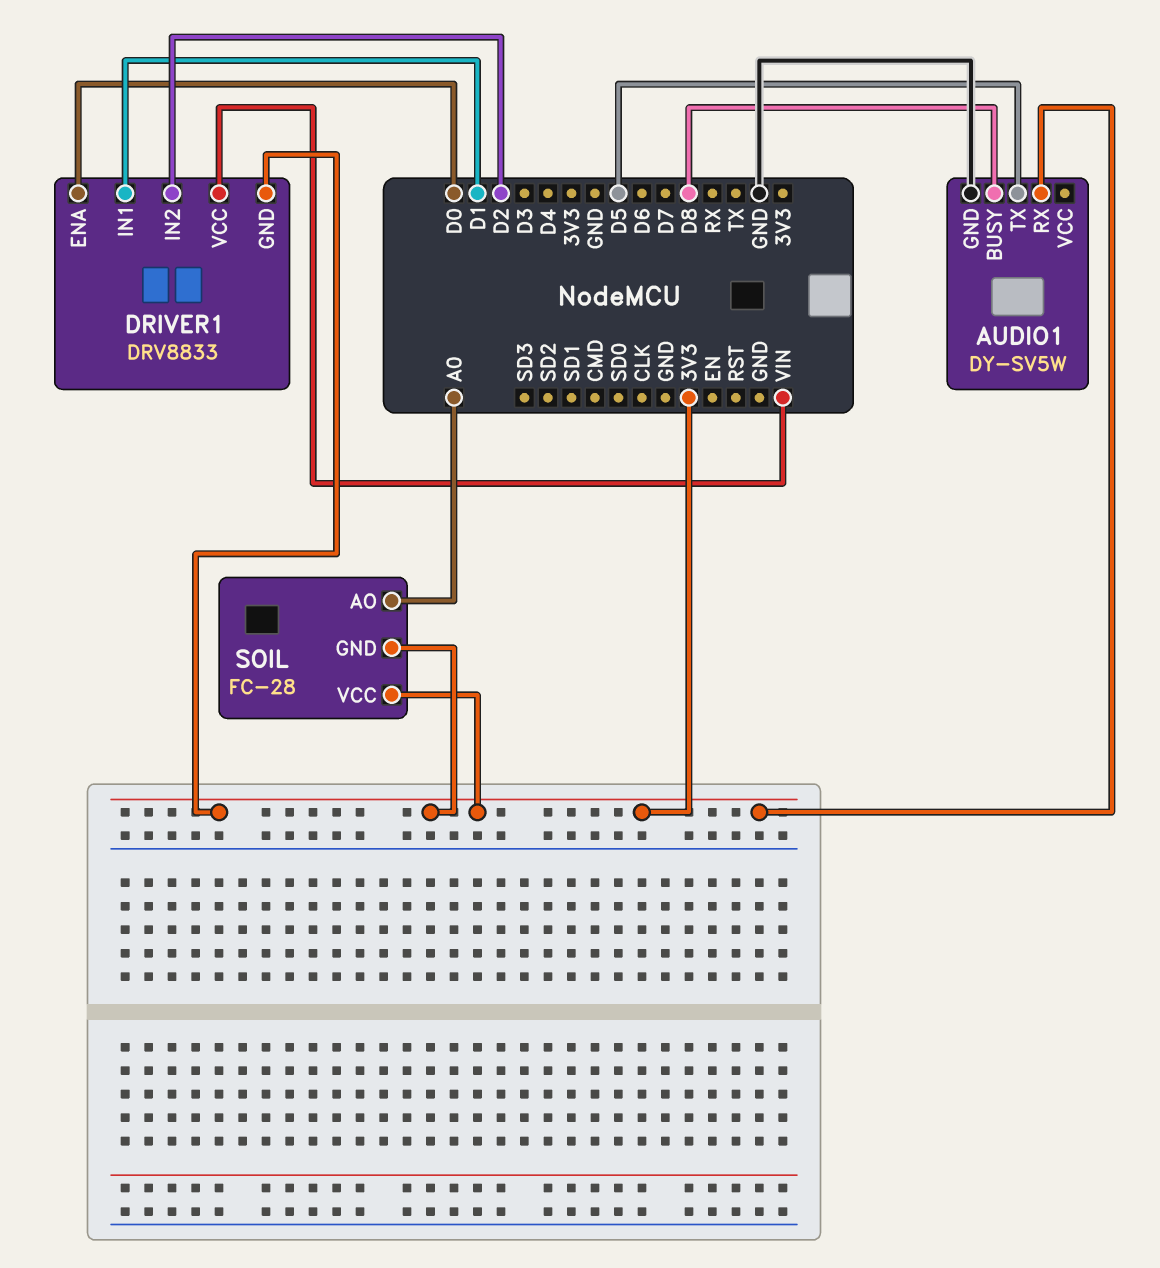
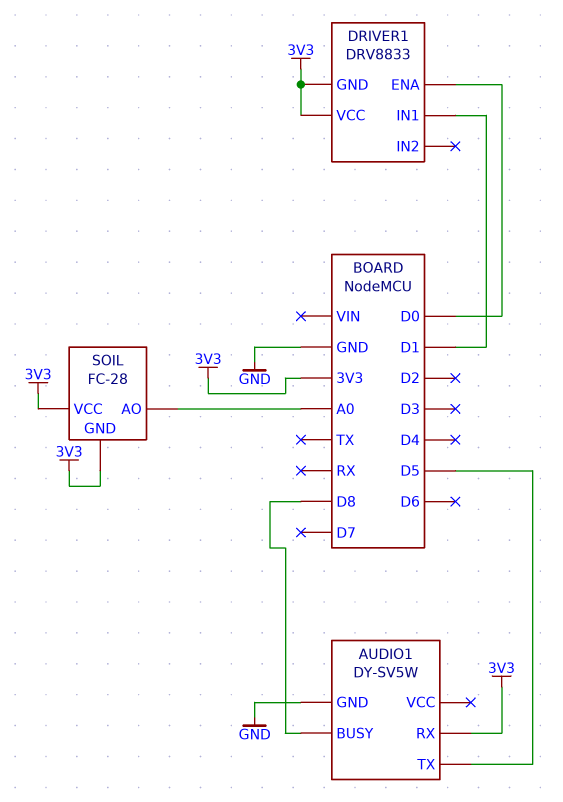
DRIVER1 pin IN2: D2 -> none
DRIVER1 pin VCC: VIN -> 3V3

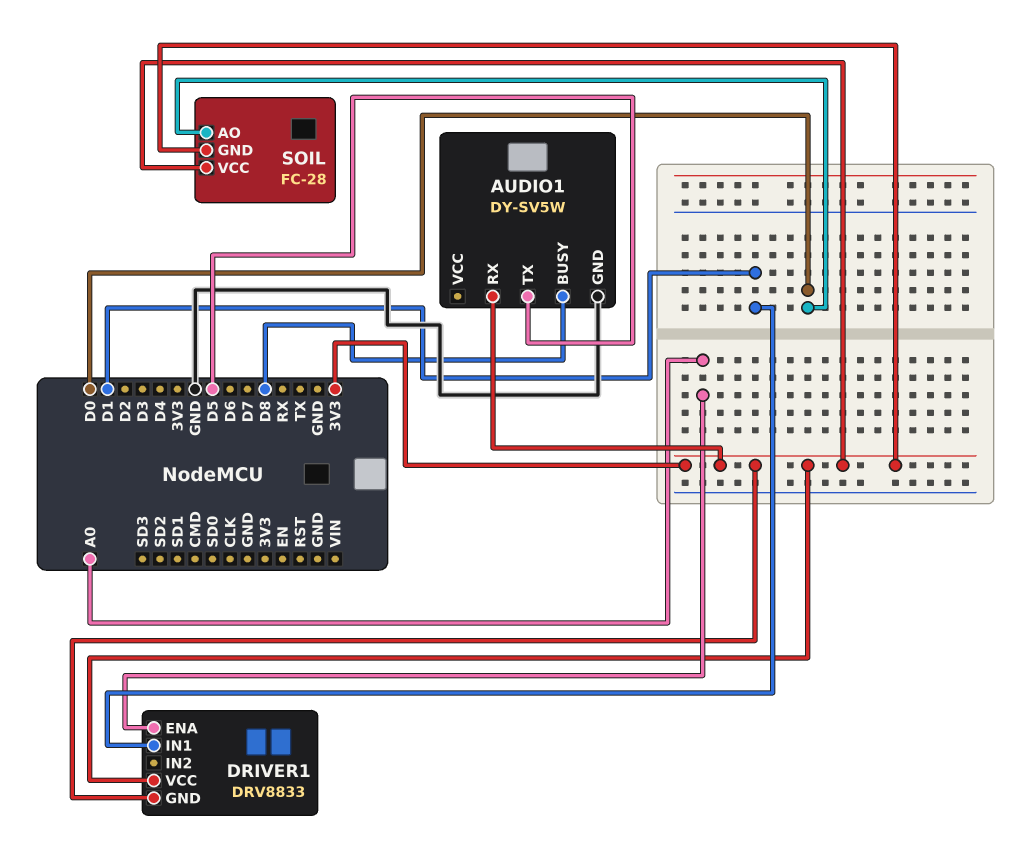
DRIVER1 pin ENA: D0 -> A0
SOIL pin AO: A0 -> D0

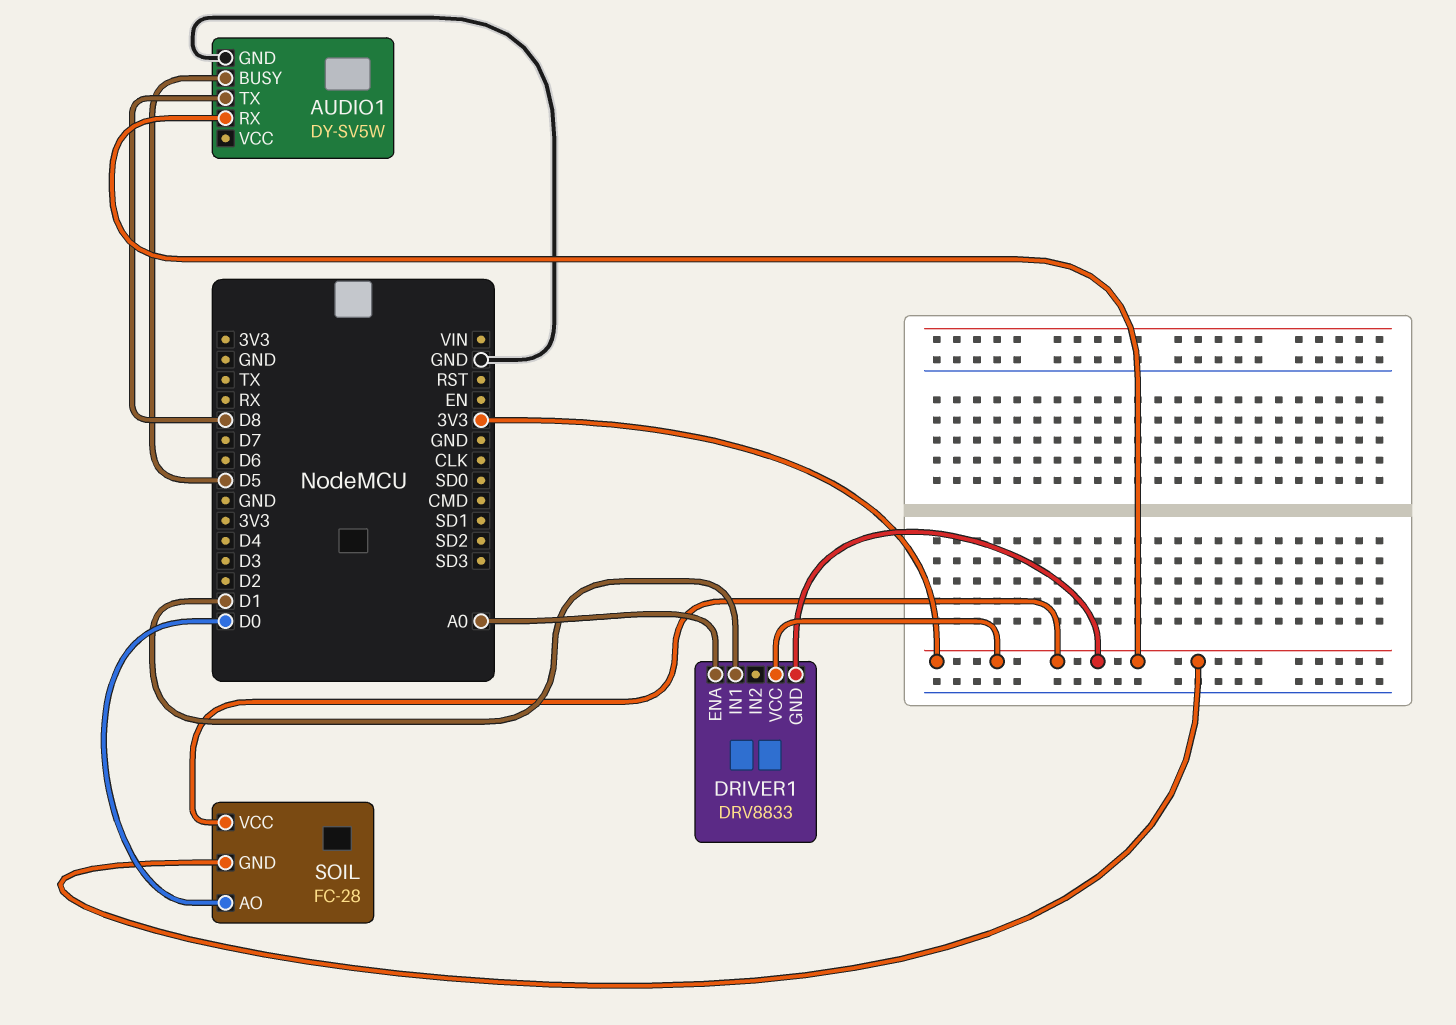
AUDIO1 pin BUSY: D8 -> D5
AUDIO1 pin TX: D5 -> D8

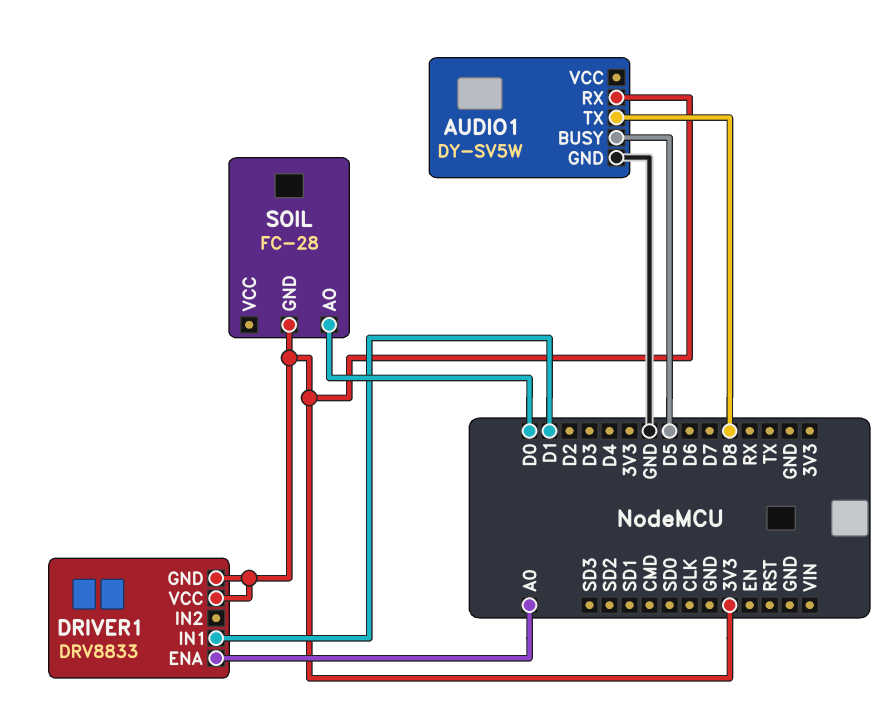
SOIL pin VCC: 3V3 -> none

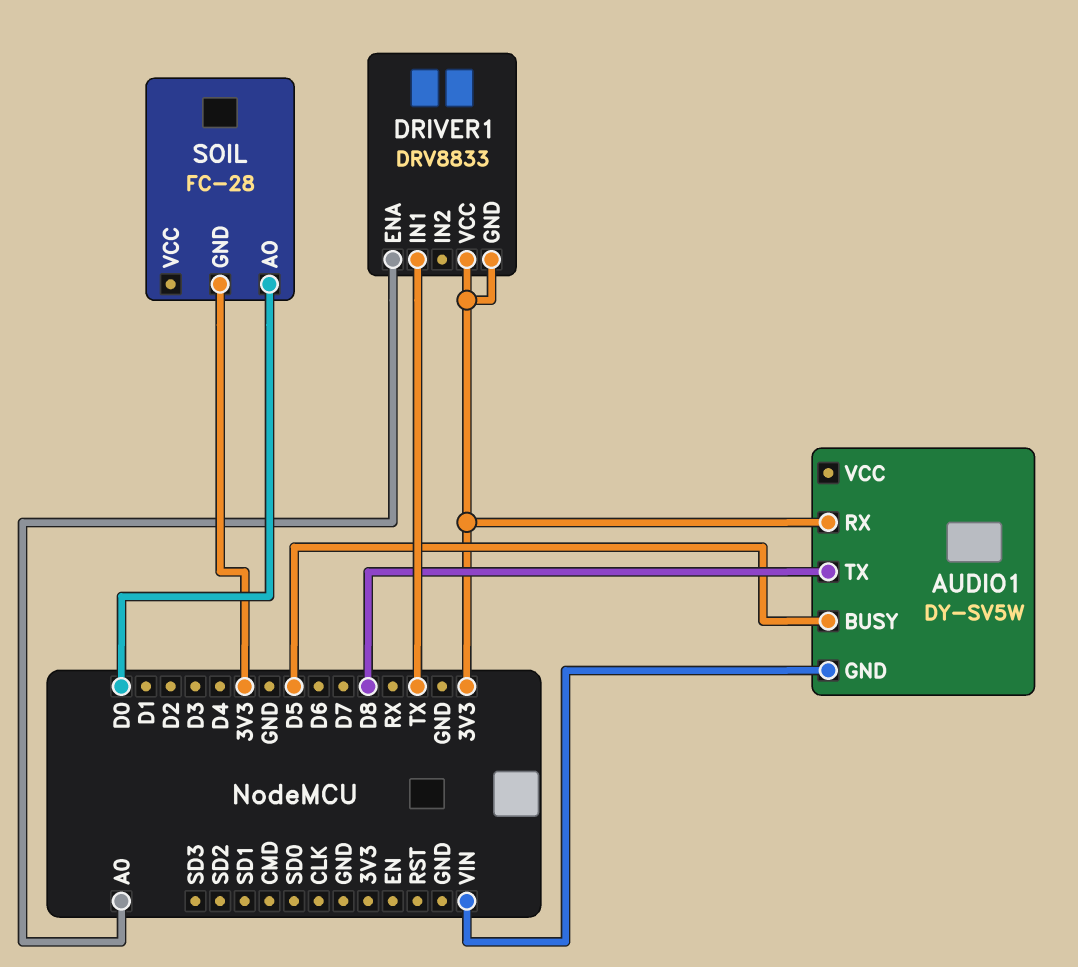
AUDIO1 pin GND: GND -> VIN
DRIVER1 pin IN1: D1 -> TX

